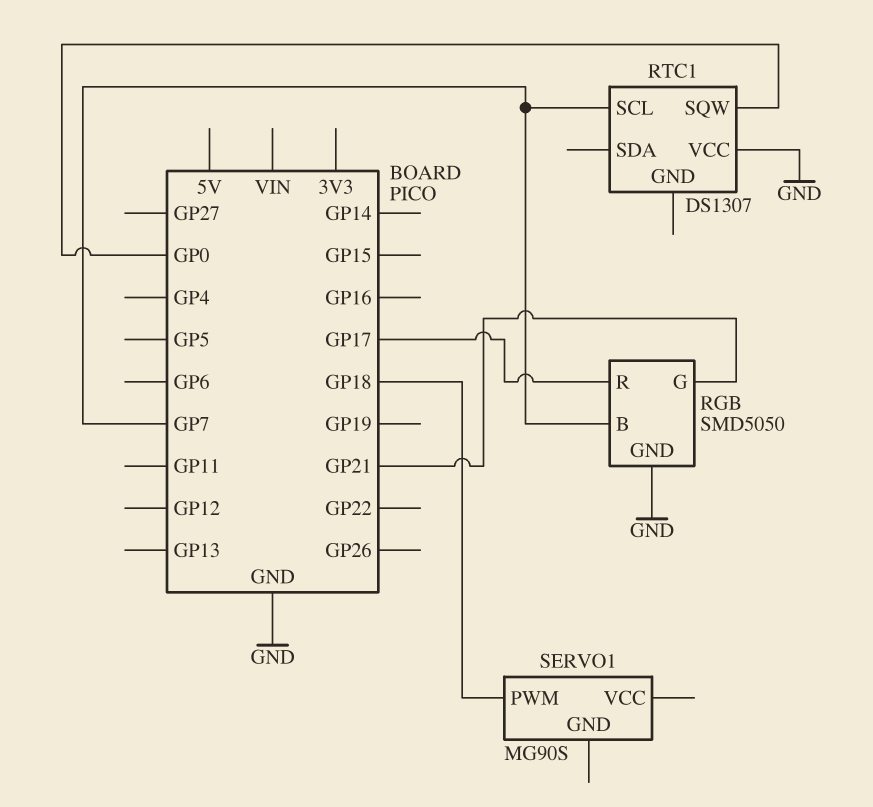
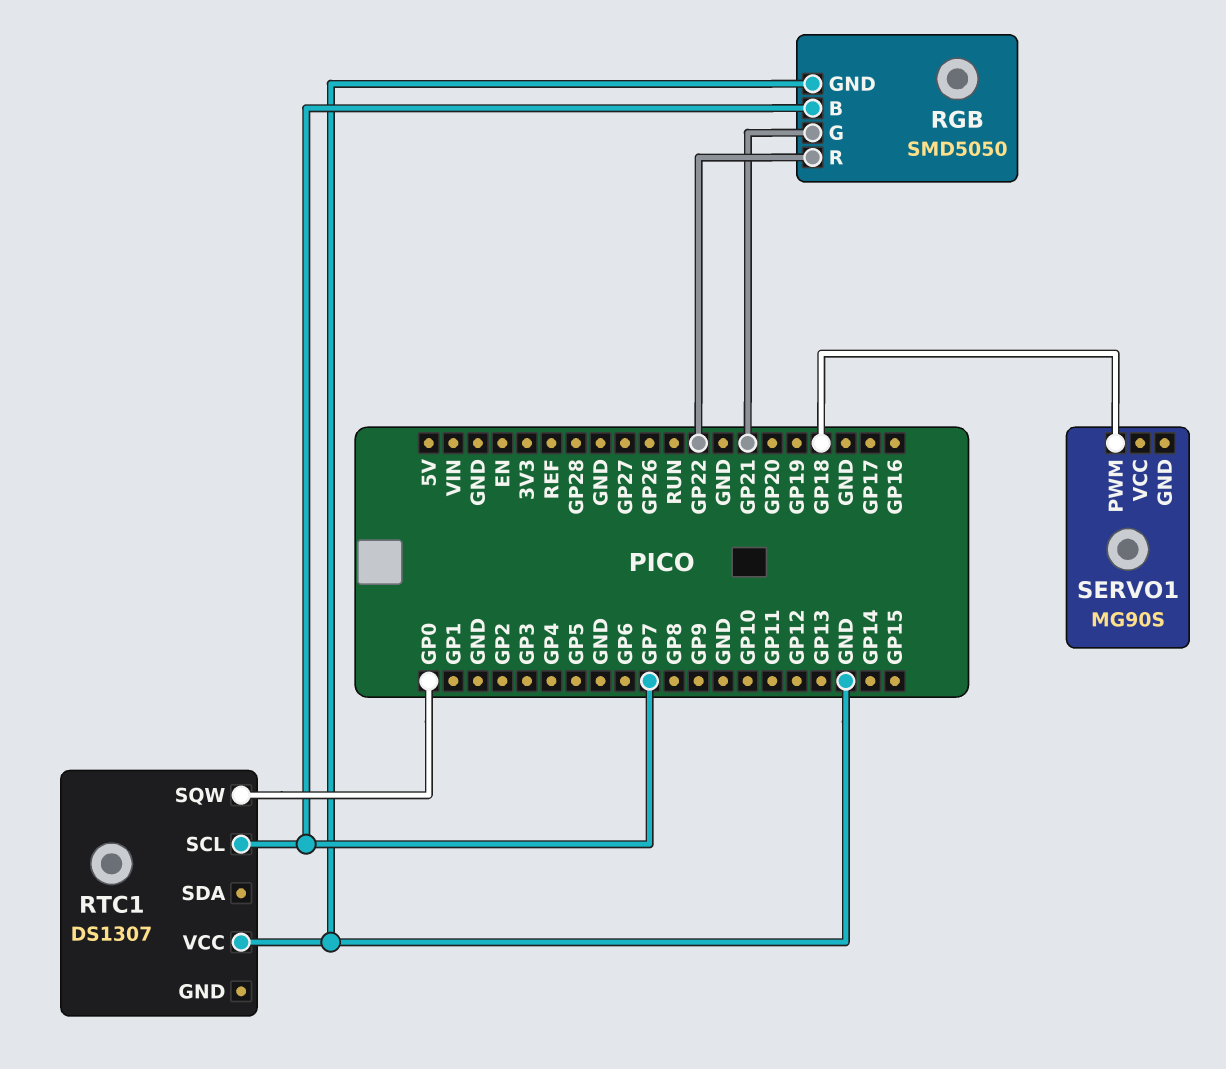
RGB pin R: GP17 -> GP22

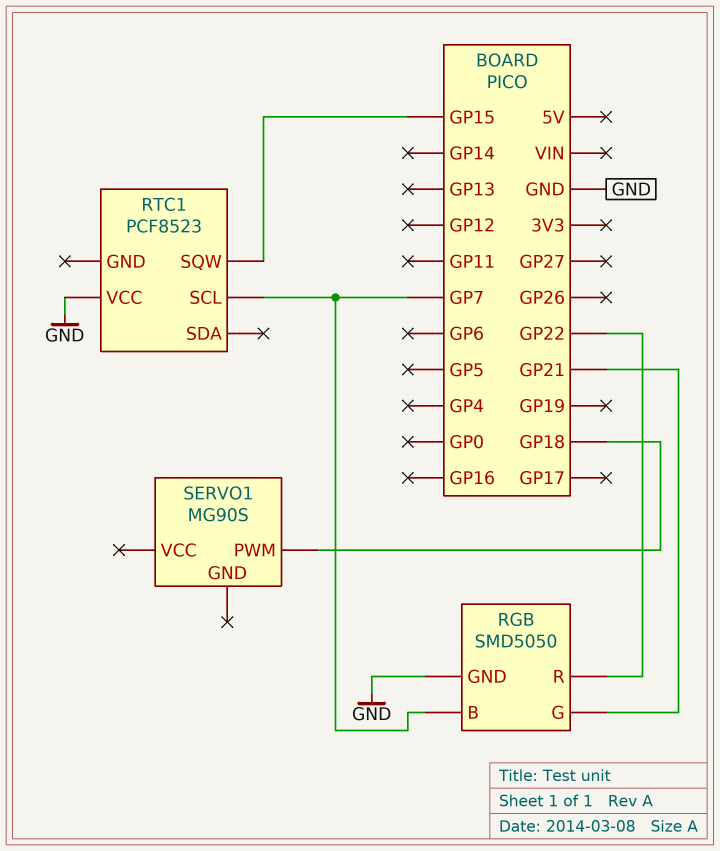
RTC1: DS1307 -> PCF8523
RTC1 pin SQW: GP0 -> GP15

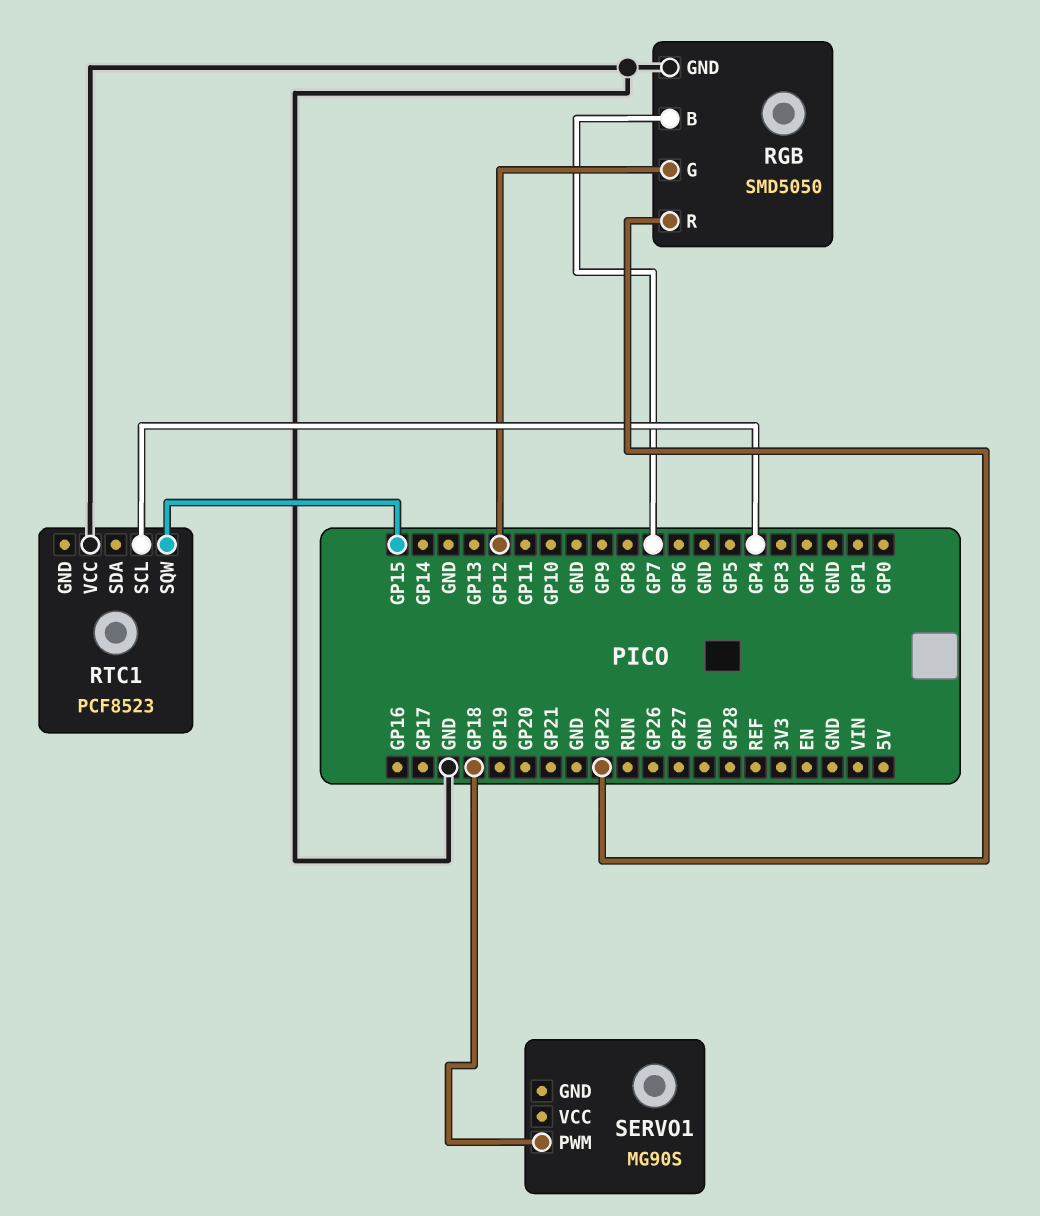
RGB pin G: GP21 -> GP12
RTC1 pin SCL: GP7 -> GP4

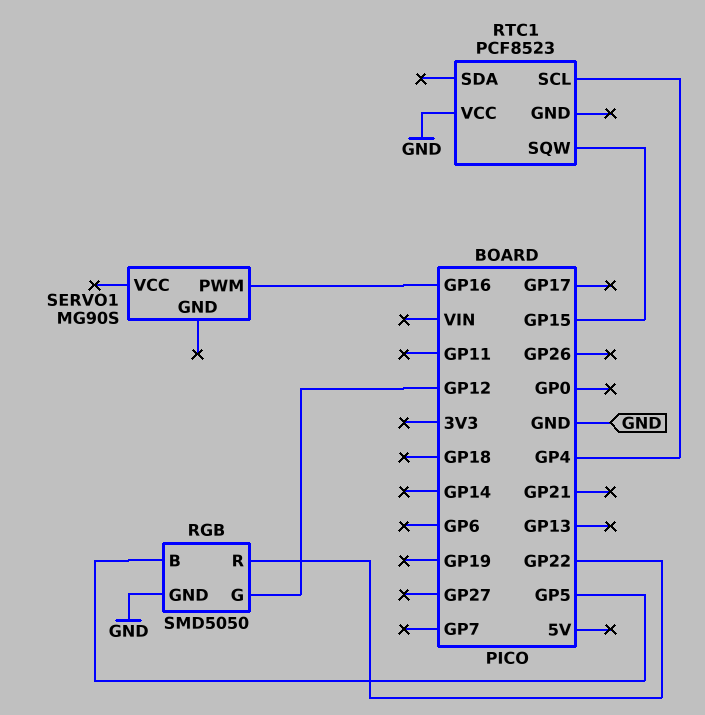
RGB pin B: GP7 -> GP5
SERVO1 pin PWM: GP18 -> GP16

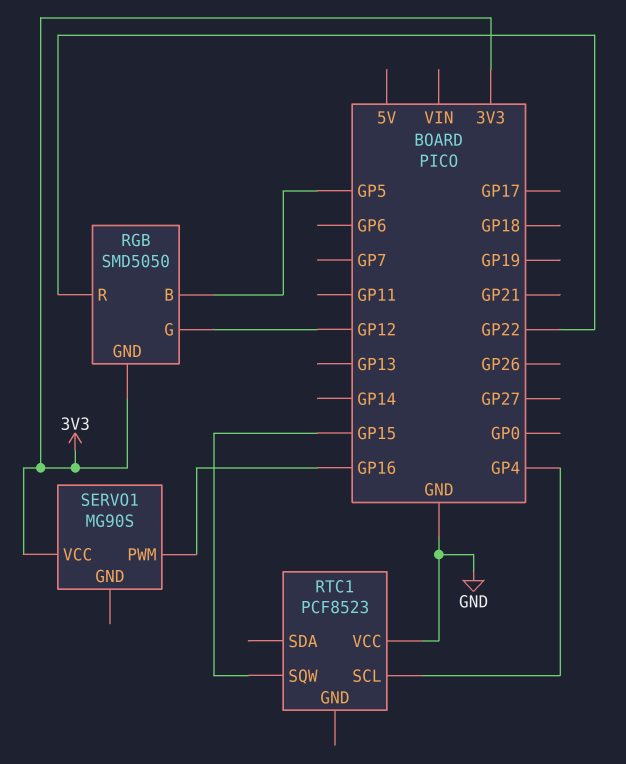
RGB pin GND: GND -> 3V3
SERVO1 pin VCC: none -> 3V3

